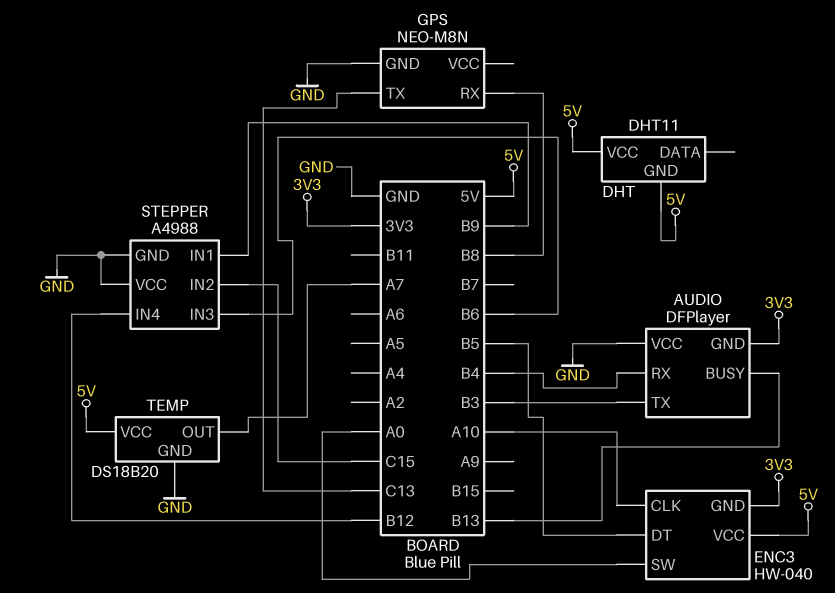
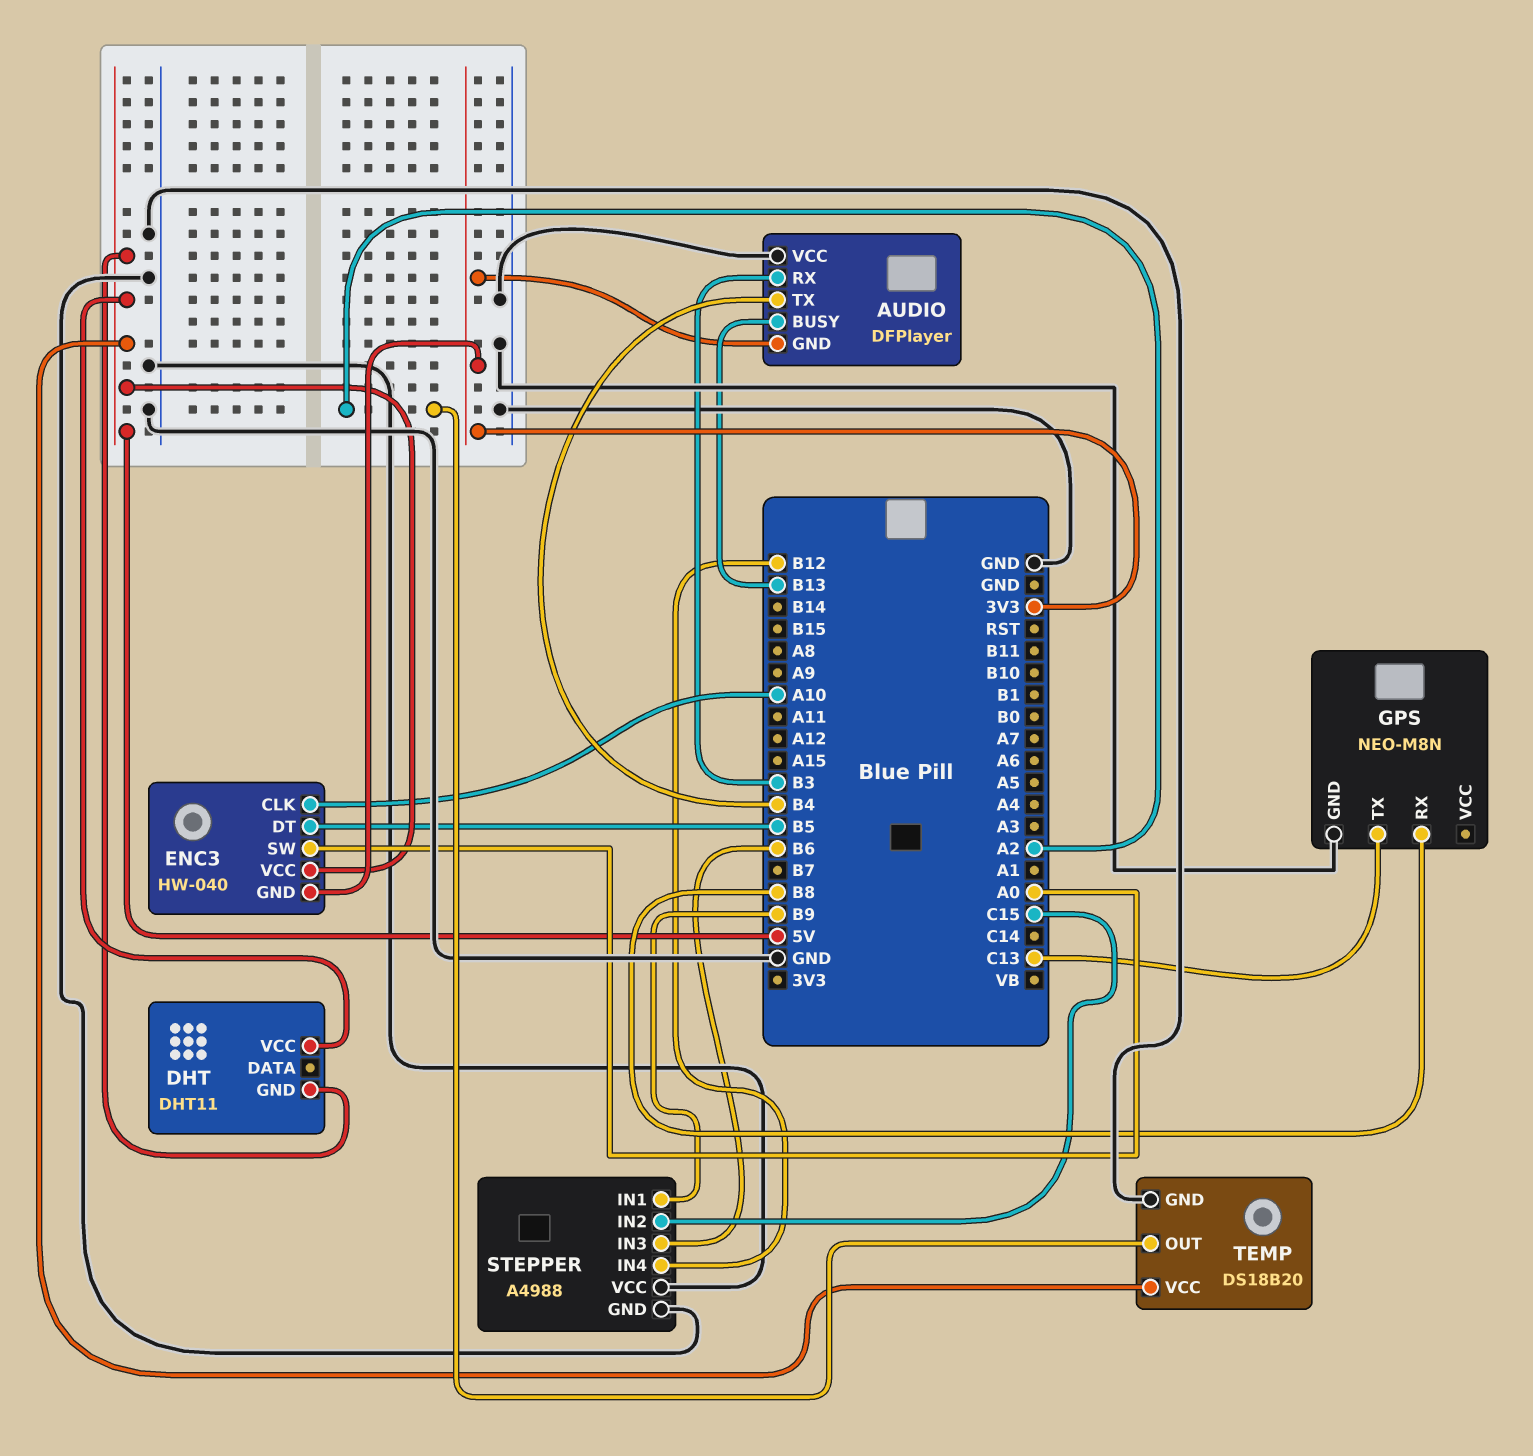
AUDIO pin RX: B4 -> B3
AUDIO pin TX: B3 -> B4
TEMP pin OUT: A7 -> A2

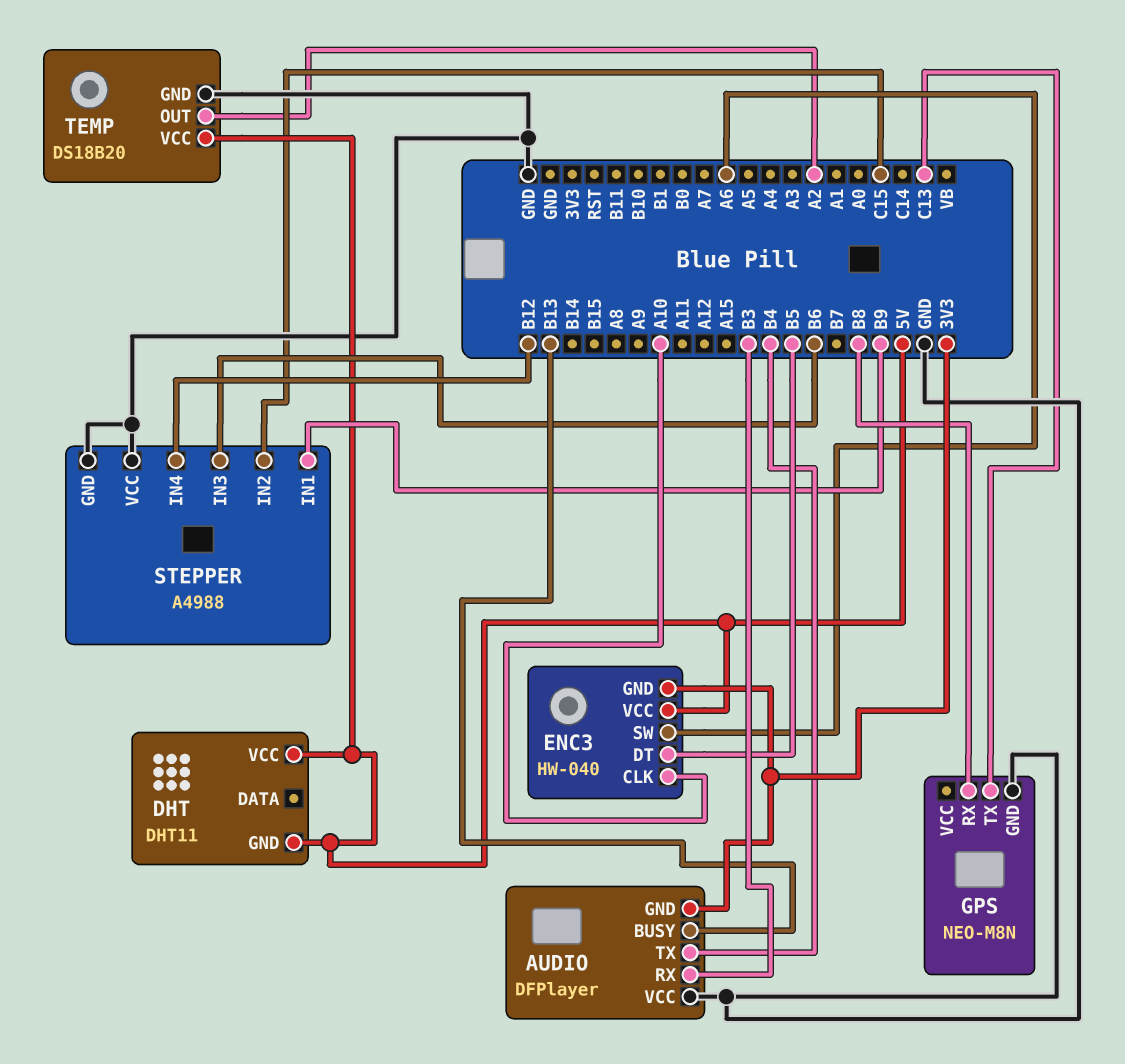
ENC3 pin SW: A0 -> A6

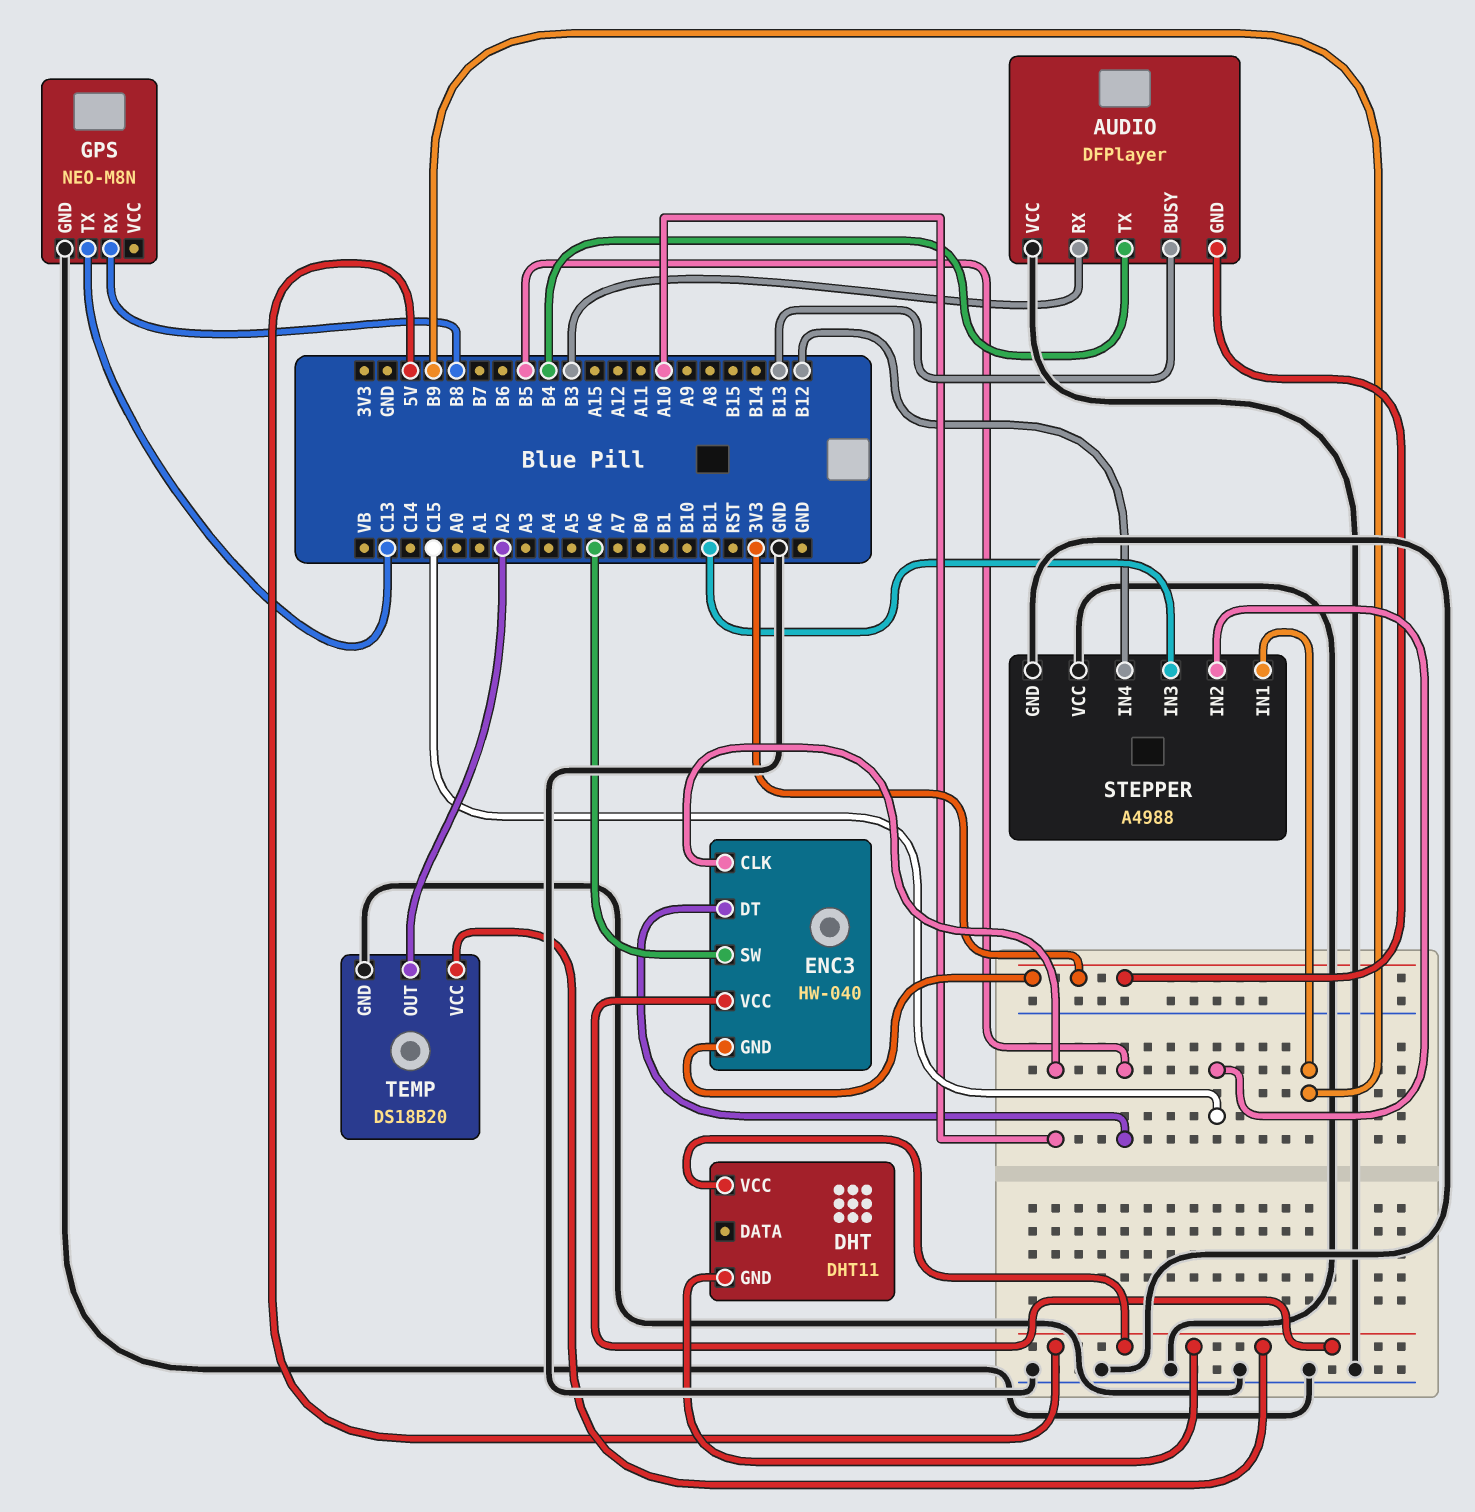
STEPPER pin IN3: B6 -> B11

